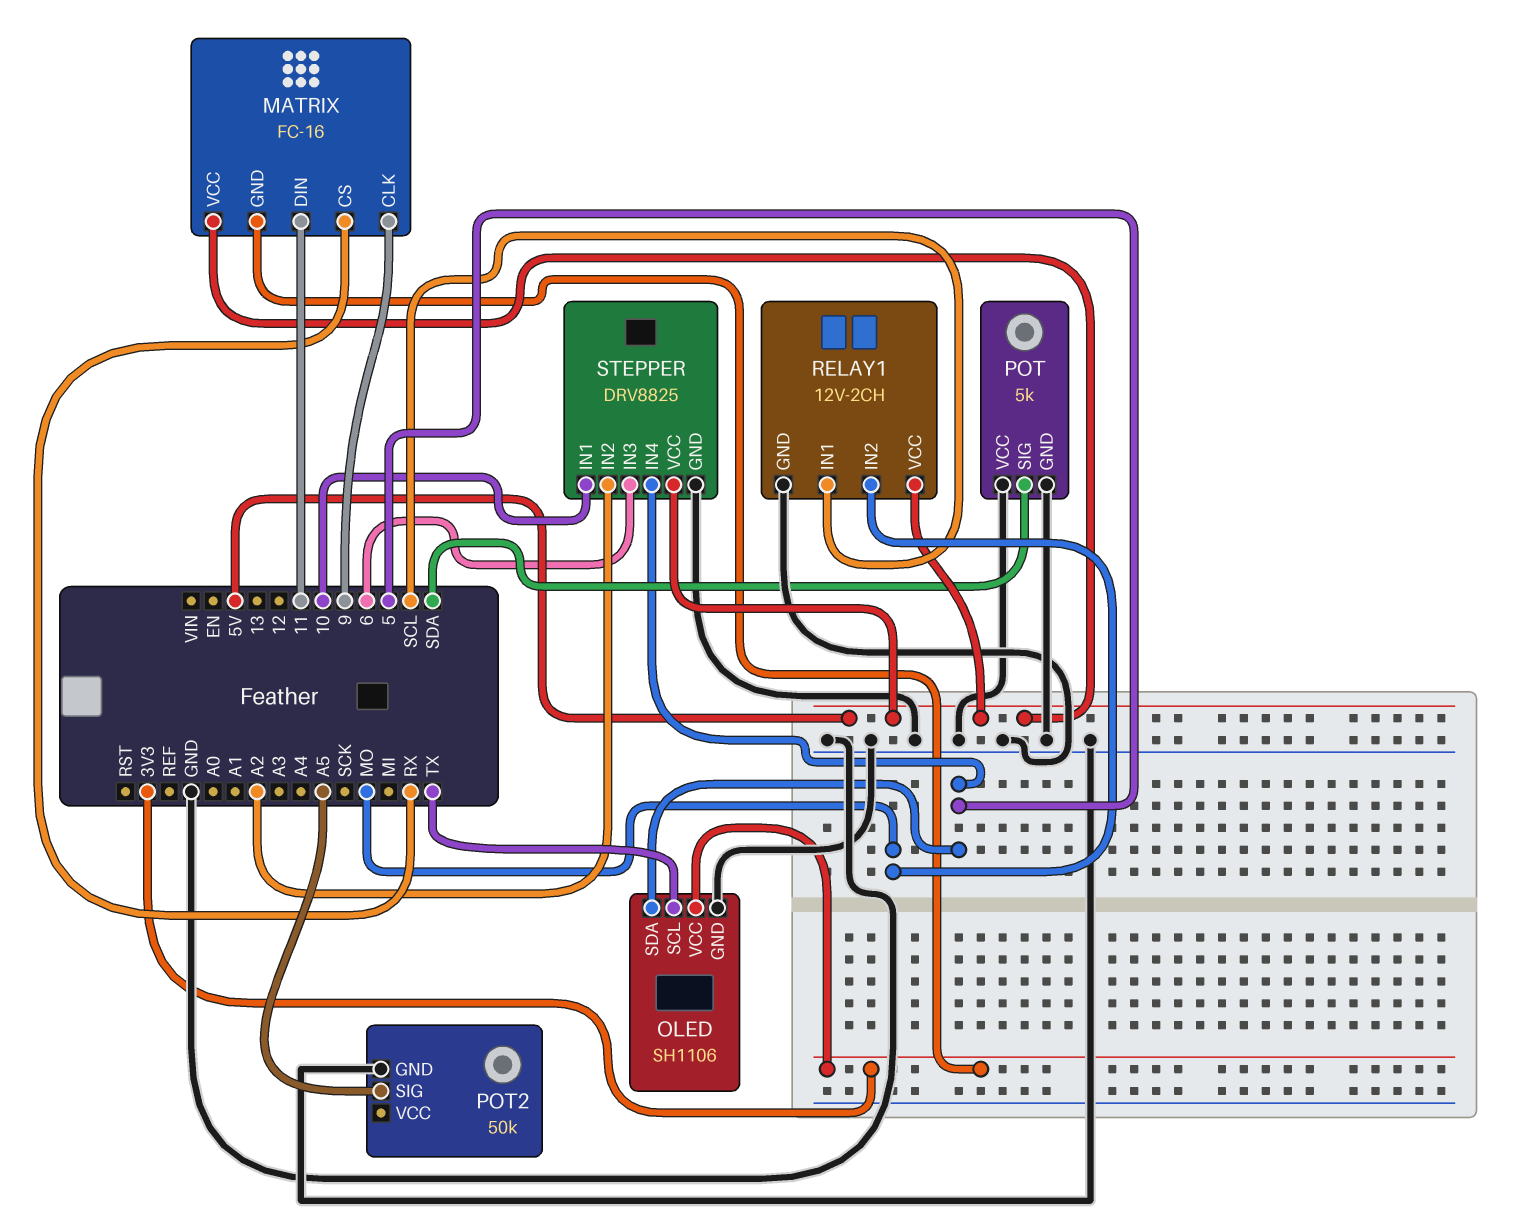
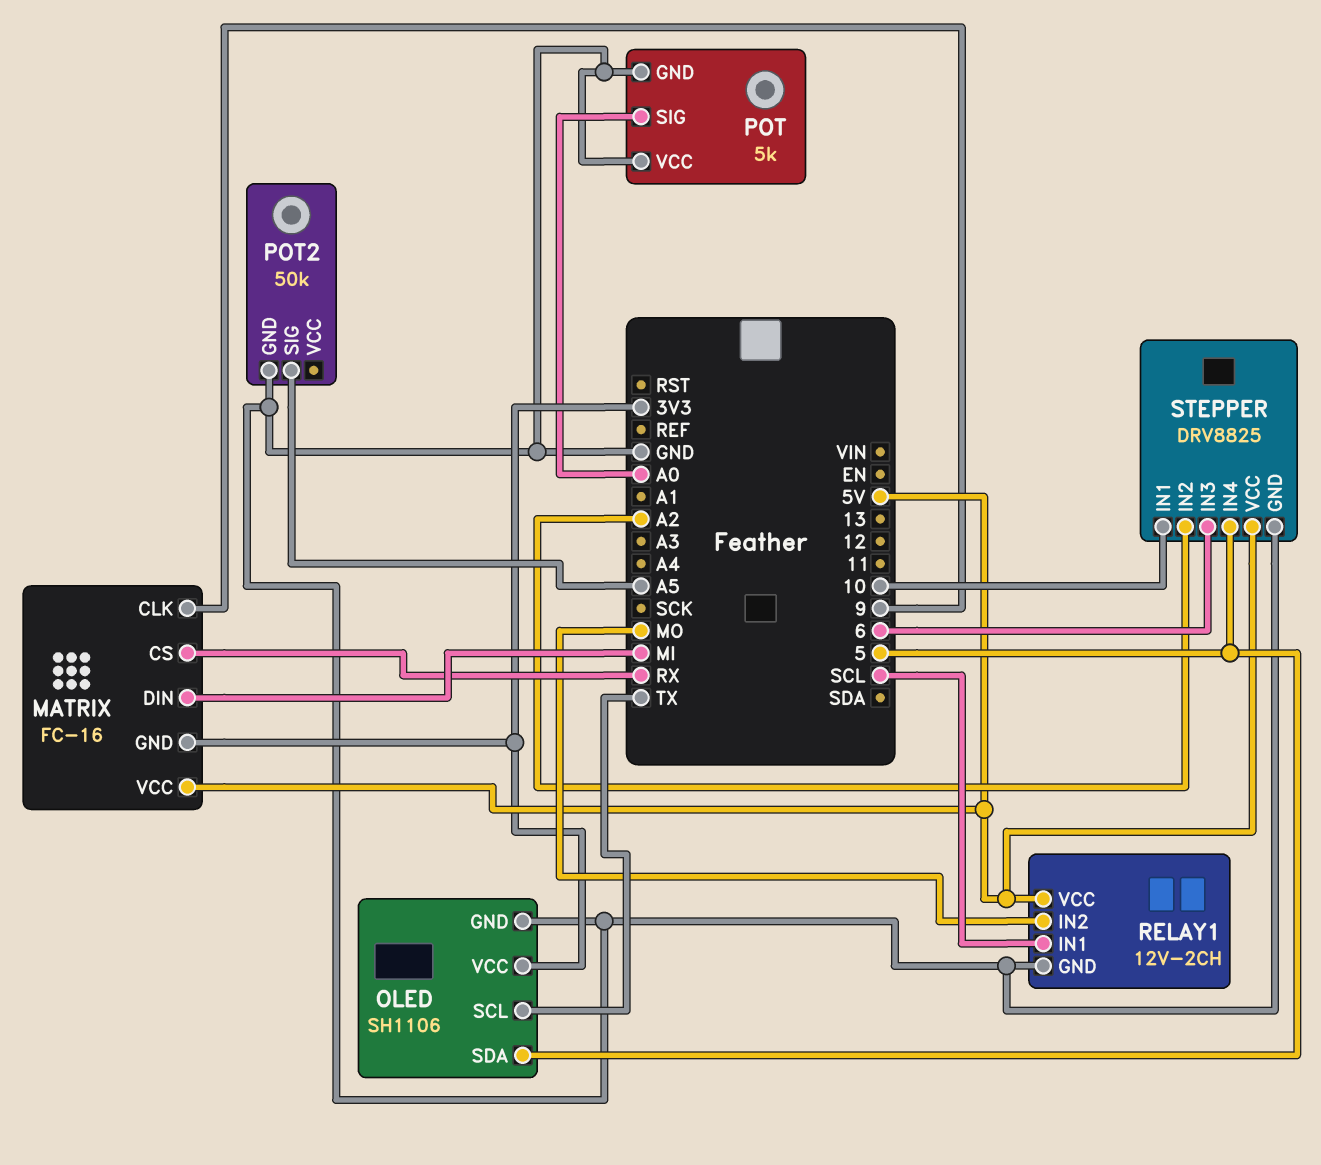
MATRIX pin DIN: 11 -> MI
POT pin SIG: SDA -> A0

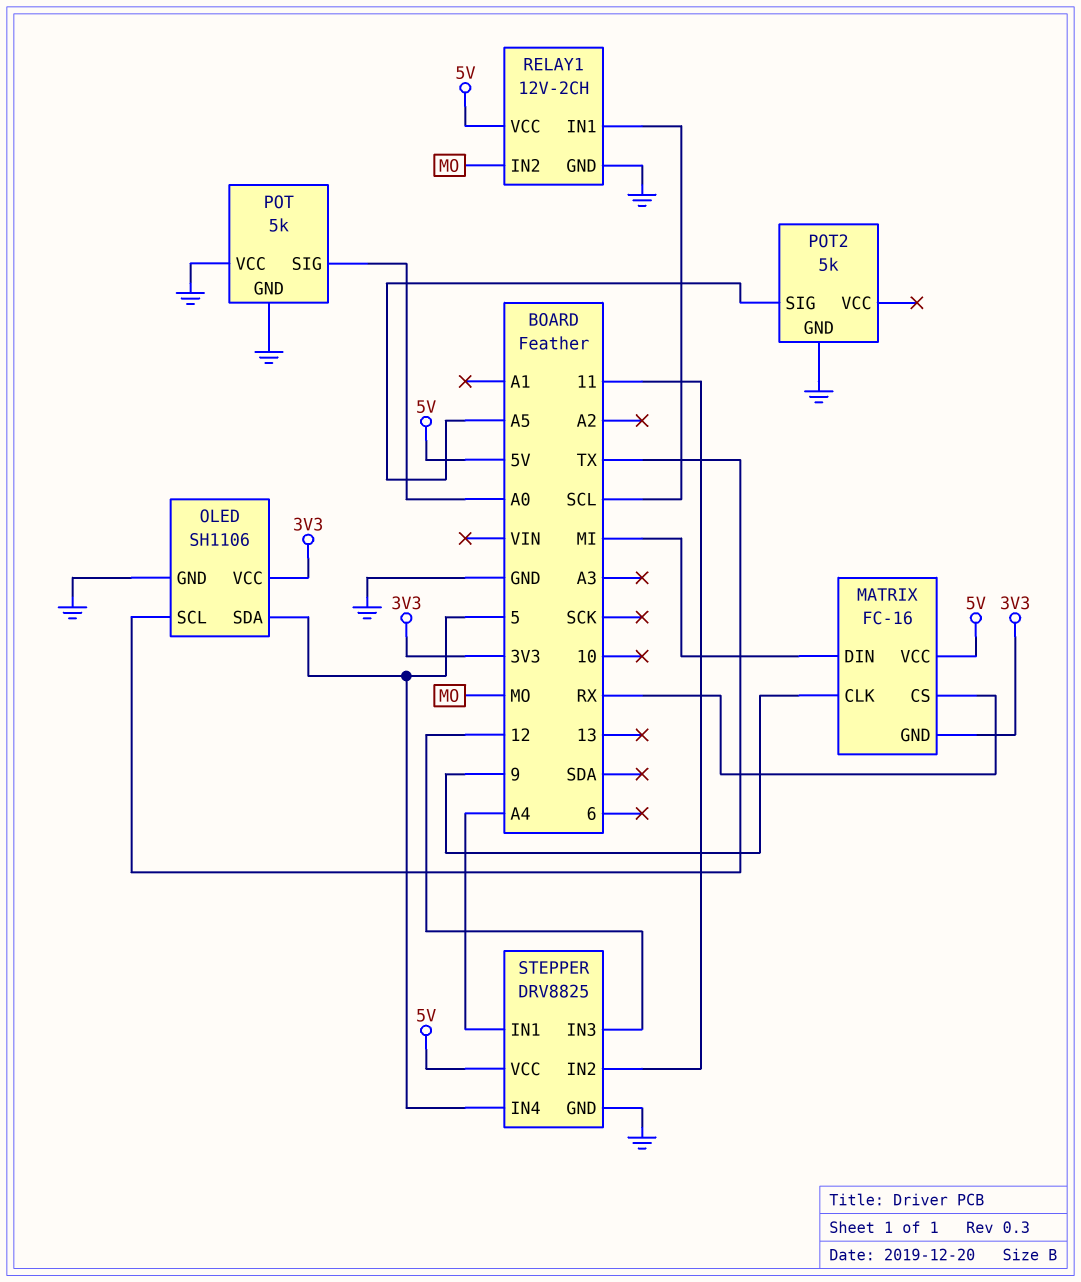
POT2: 50k -> 5k
STEPPER pin IN1: 10 -> A4
STEPPER pin IN2: A2 -> 11
STEPPER pin IN3: 6 -> 12

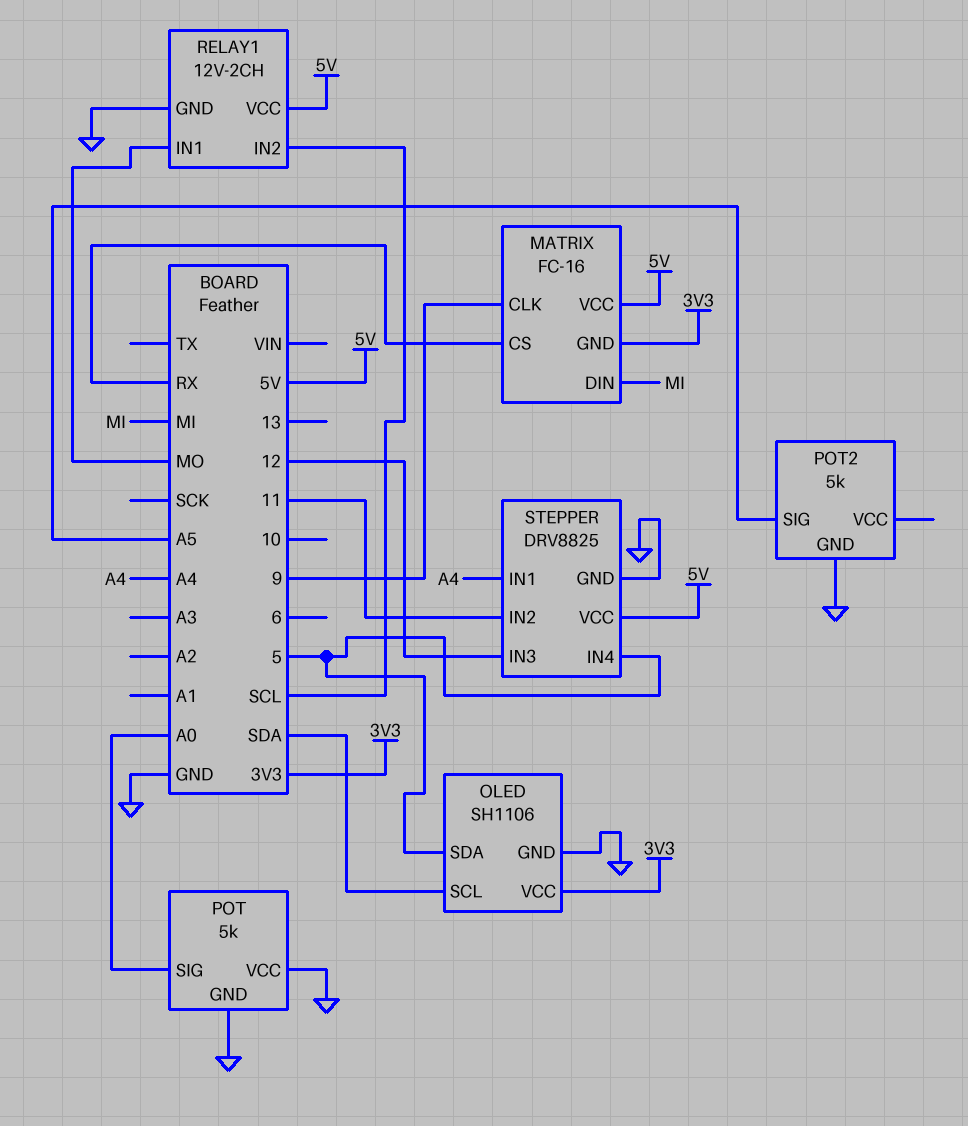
OLED pin SCL: TX -> SDA
RELAY1 pin IN1: SCL -> MO
RELAY1 pin IN2: MO -> SCL

